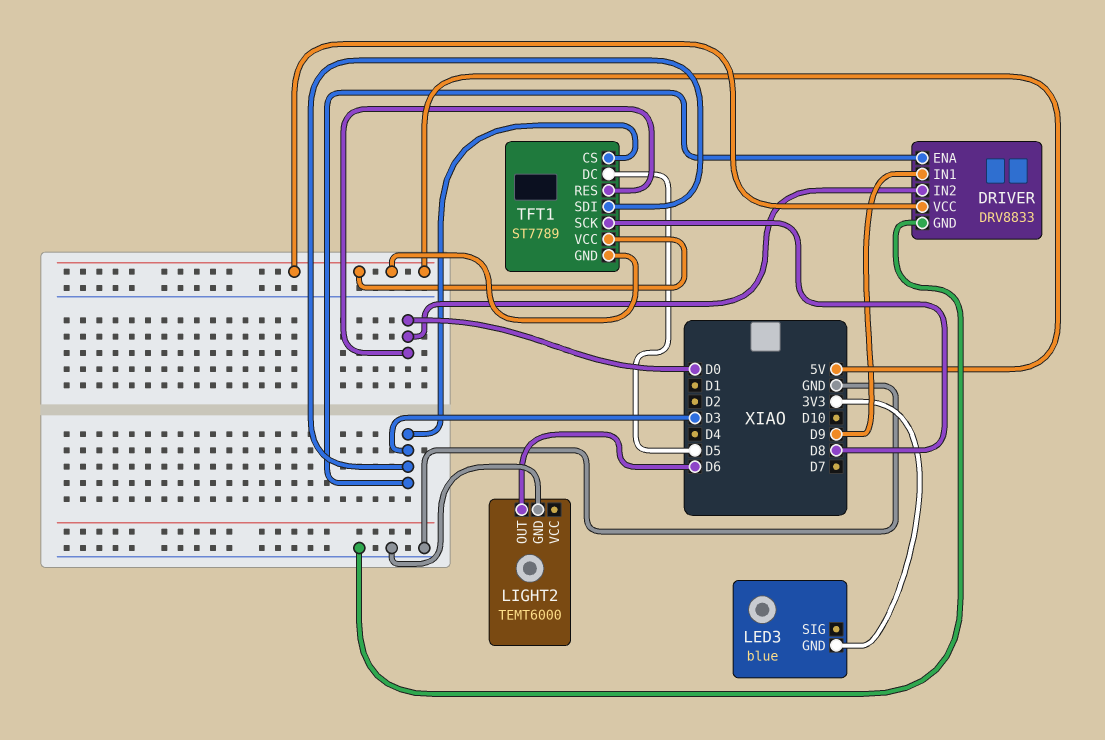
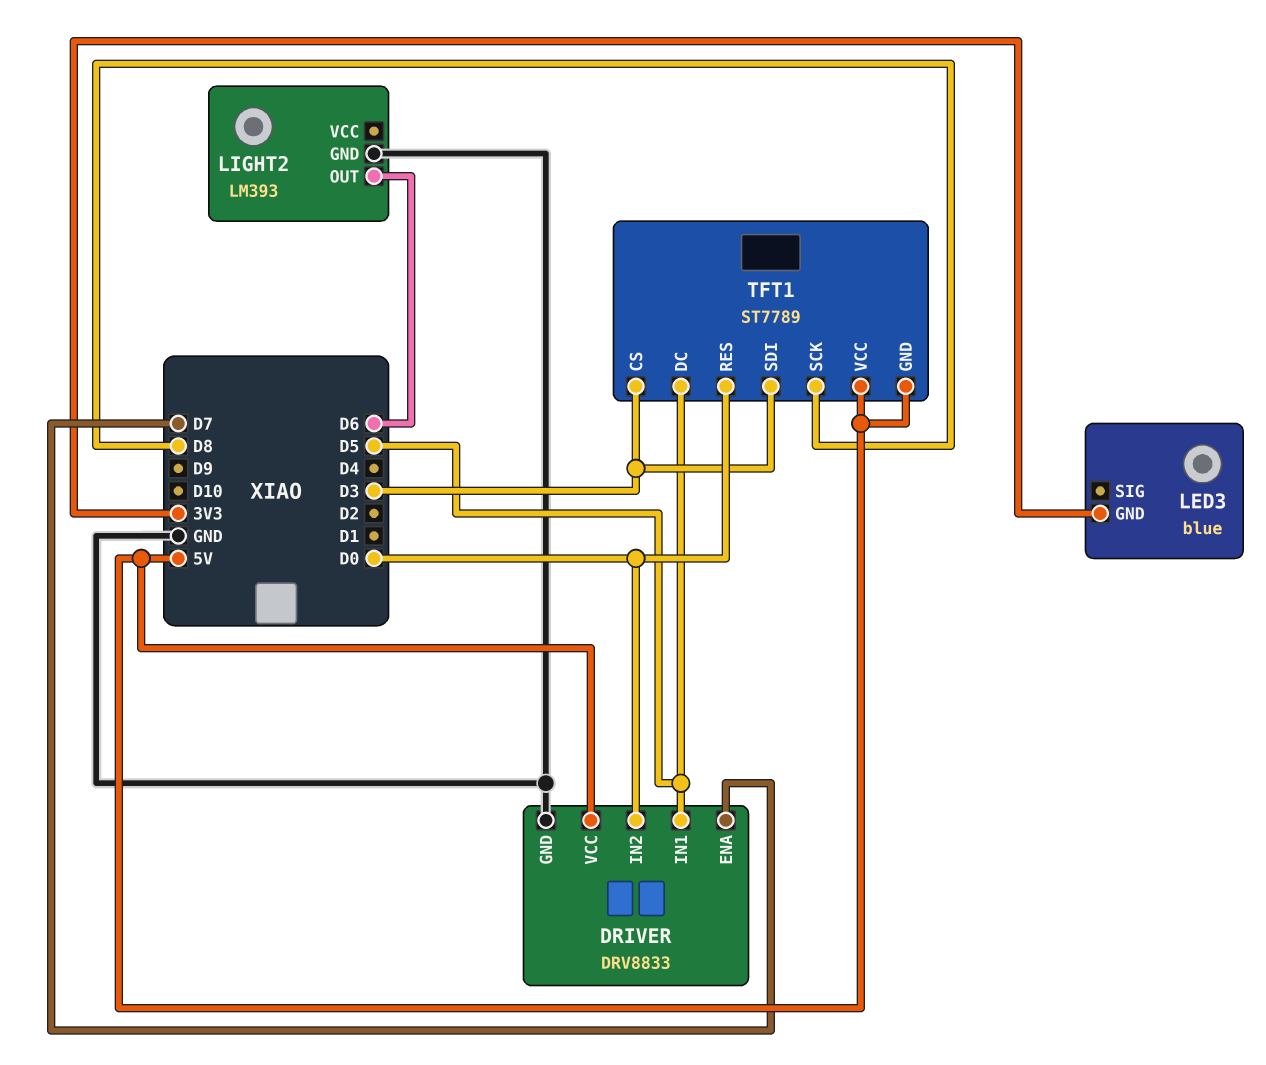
DRIVER pin ENA: D3 -> D7
DRIVER pin IN1: D9 -> D5
LIGHT2: TEMT6000 -> LM393

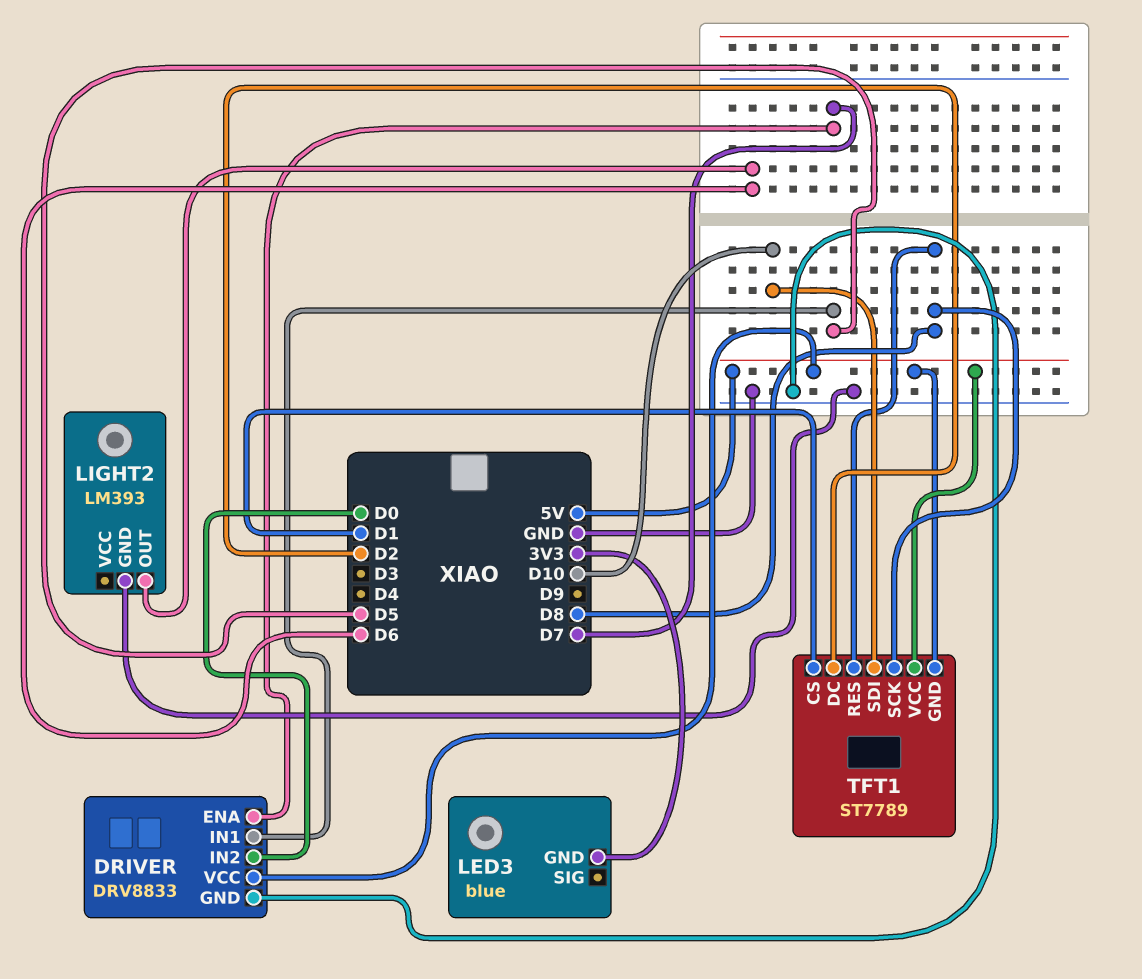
TFT1 pin CS: D3 -> D1
TFT1 pin DC: D5 -> D2
TFT1 pin RES: D0 -> D8
TFT1 pin SDI: D3 -> D10

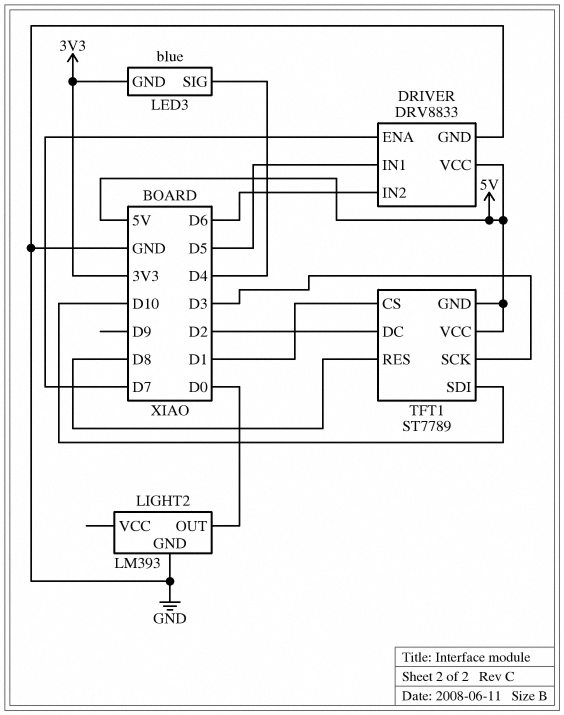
DRIVER pin IN2: D0 -> D6
LED3 pin SIG: none -> D4
LIGHT2 pin OUT: D6 -> D0
TFT1 pin SCK: D8 -> D3

